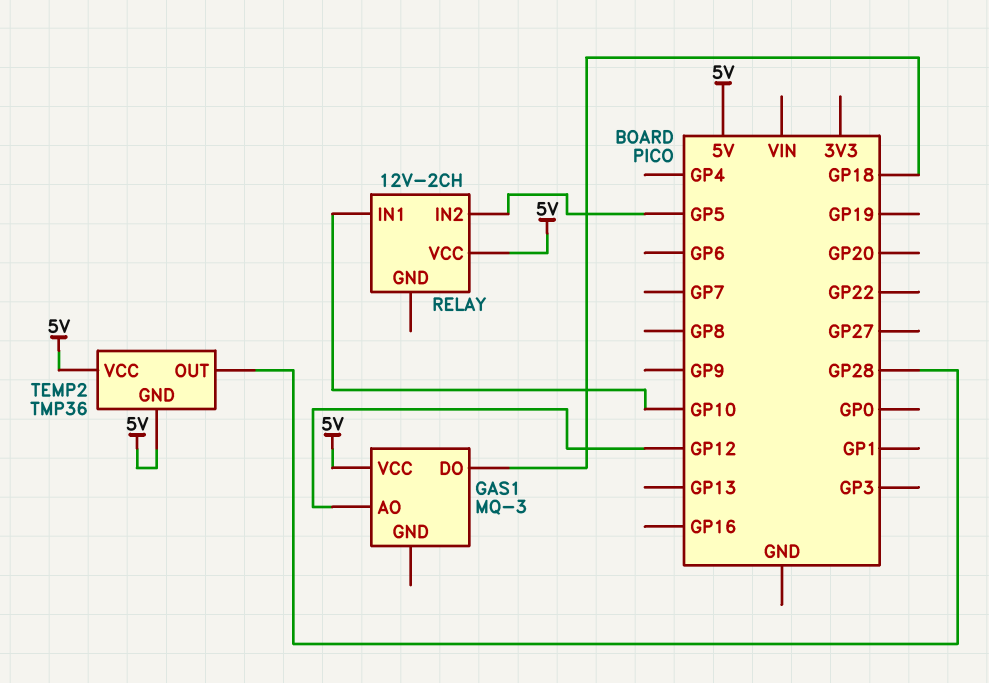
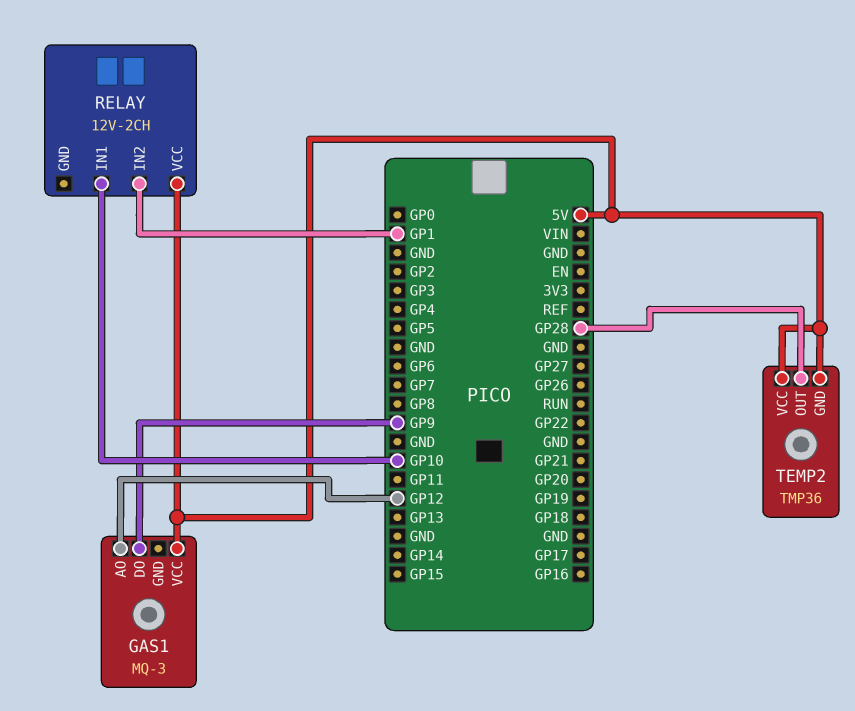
GAS1 pin DO: GP18 -> GP9
RELAY pin IN2: GP5 -> GP1

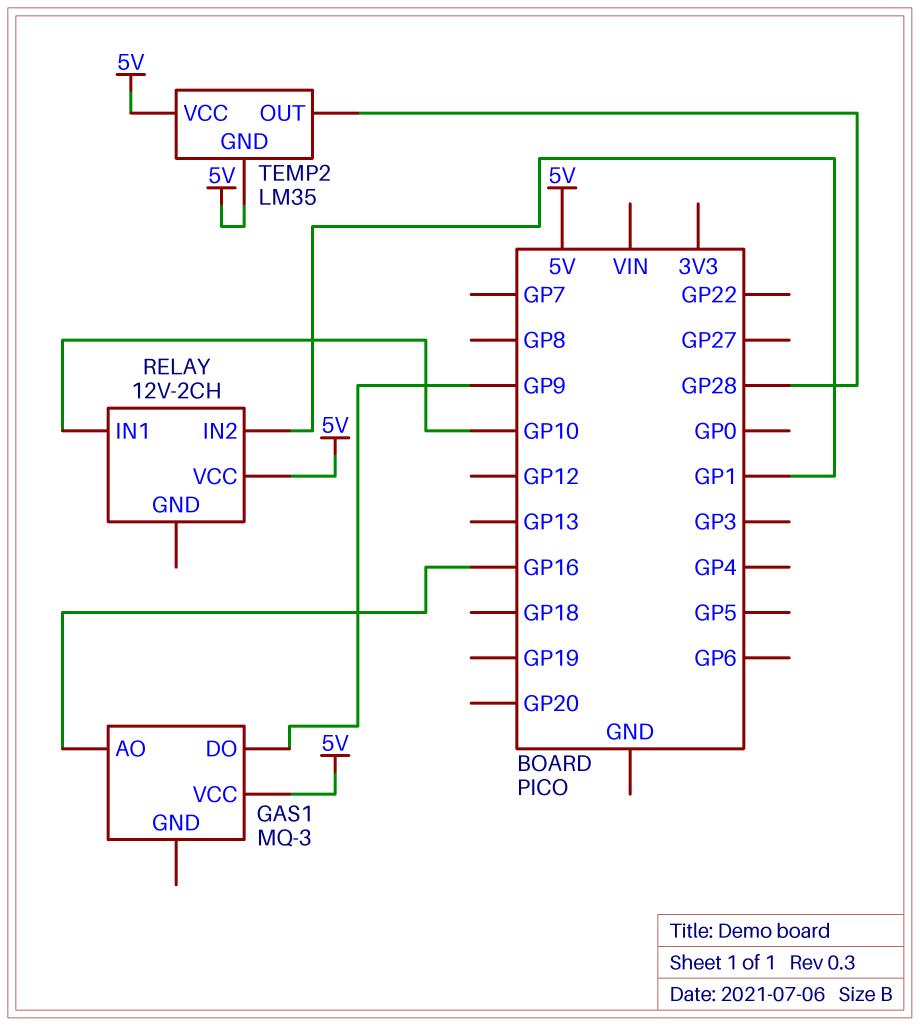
GAS1 pin AO: GP12 -> GP16
TEMP2: TMP36 -> LM35

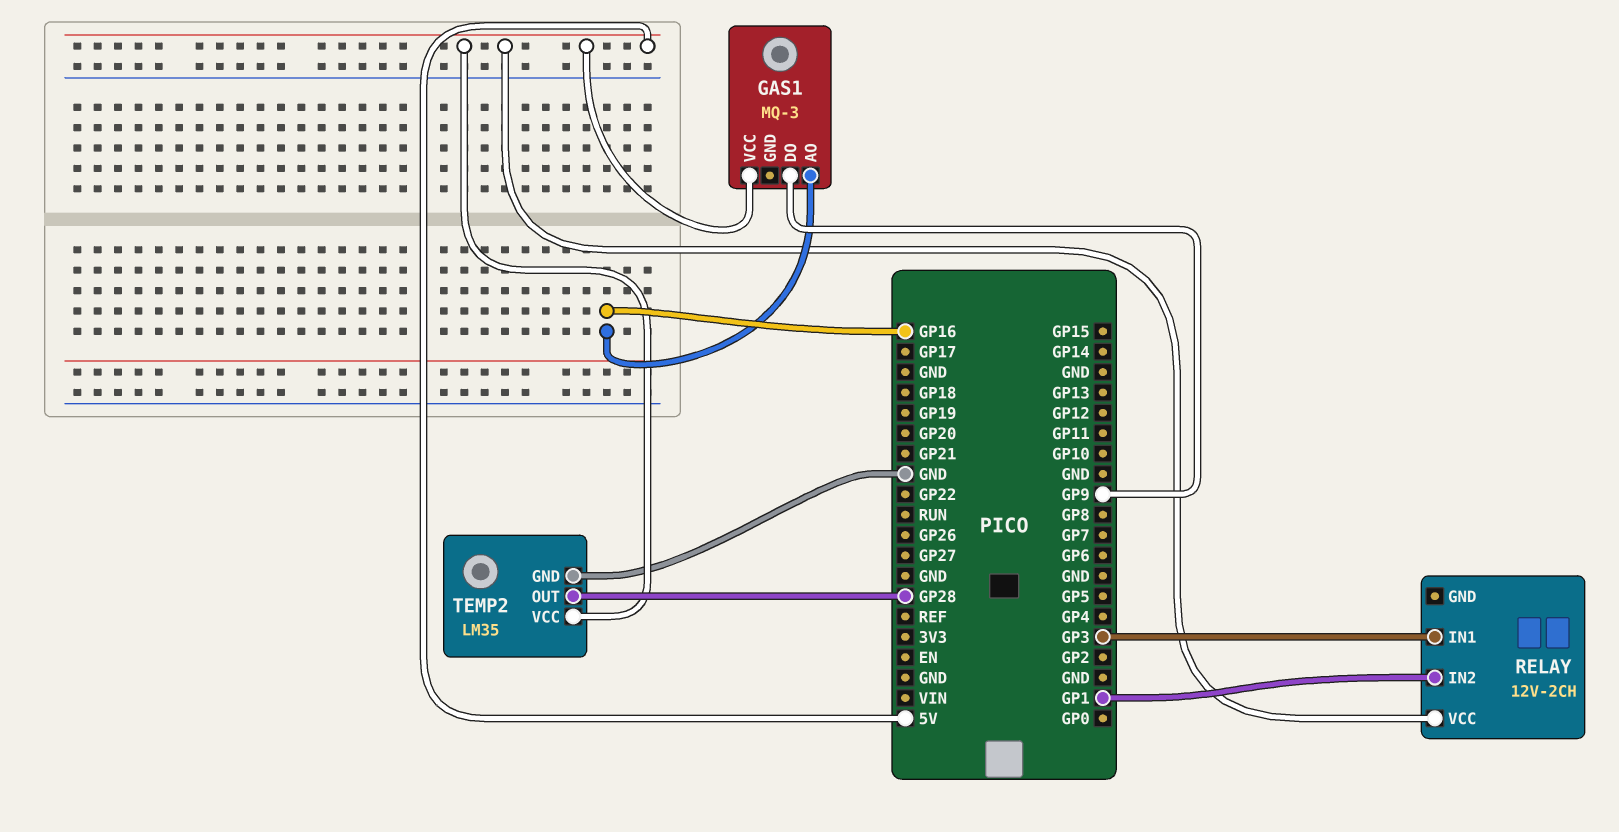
RELAY pin IN1: GP10 -> GP3
TEMP2 pin GND: 5V -> GND

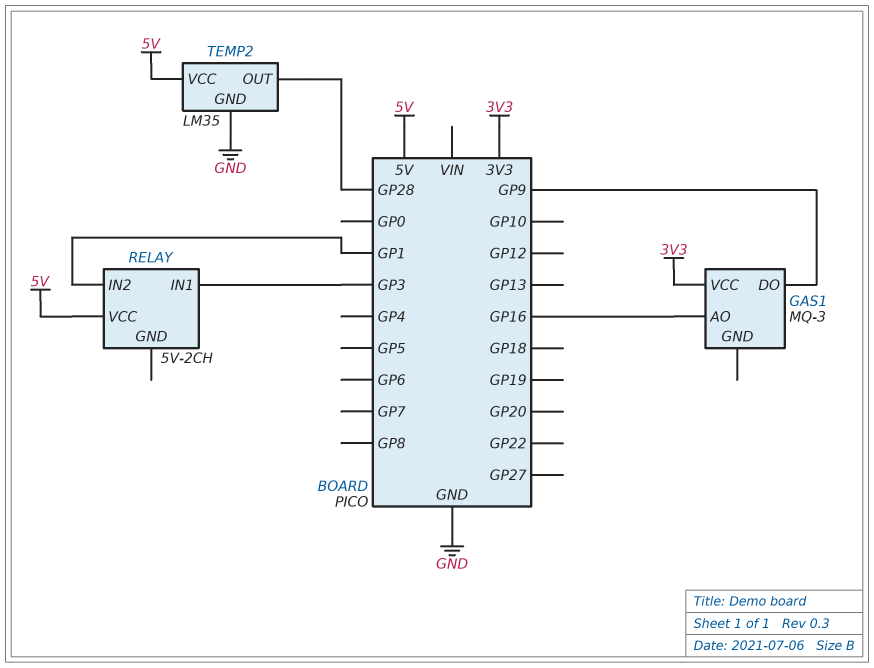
GAS1 pin VCC: 5V -> 3V3
RELAY: 12V-2CH -> 5V-2CH

